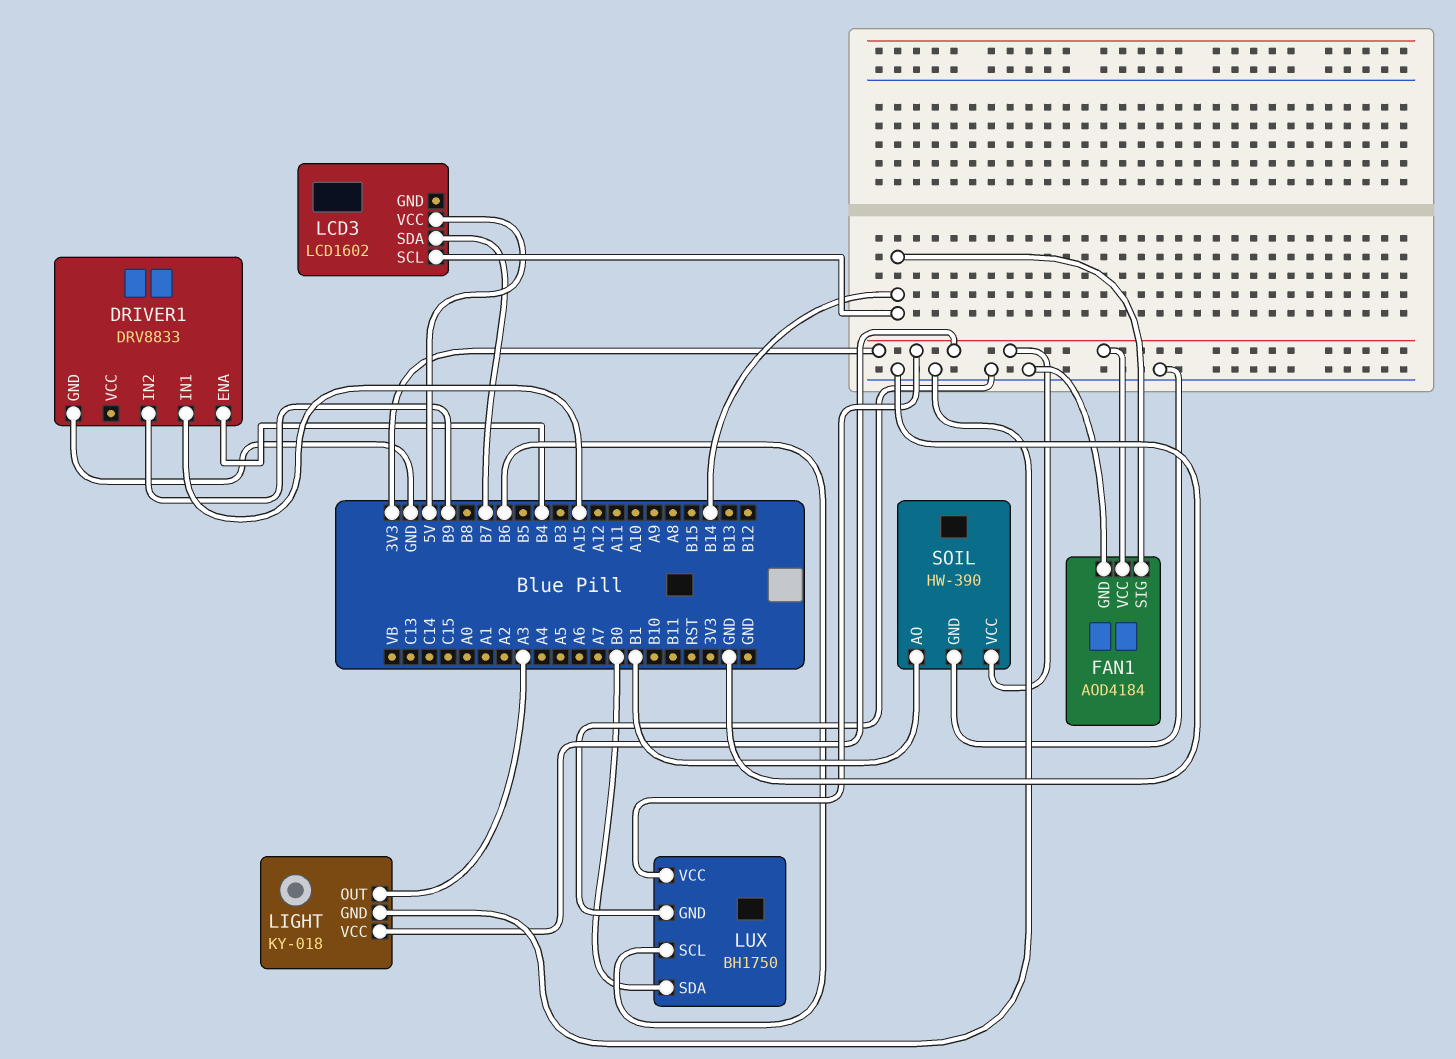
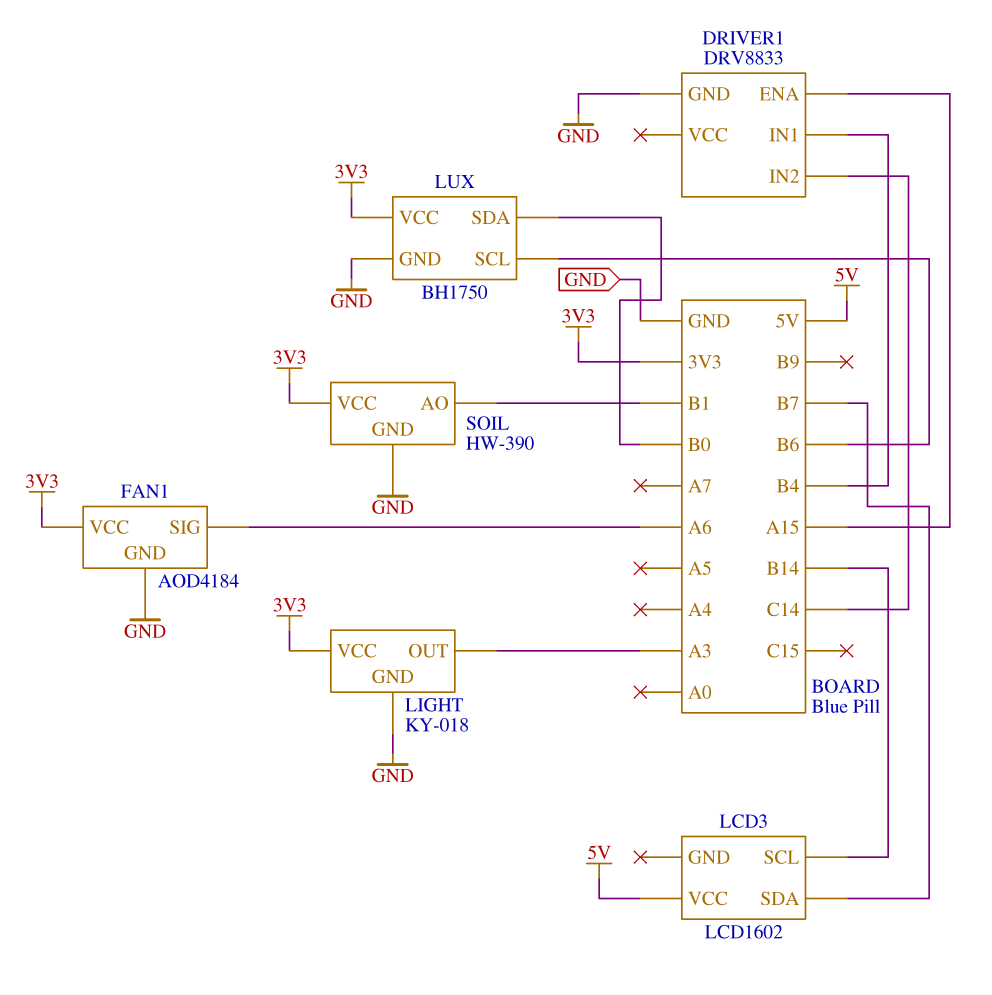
DRIVER1 pin ENA: B4 -> A15
DRIVER1 pin IN1: A15 -> B4
DRIVER1 pin IN2: B9 -> C14
FAN1 pin SIG: B14 -> A6

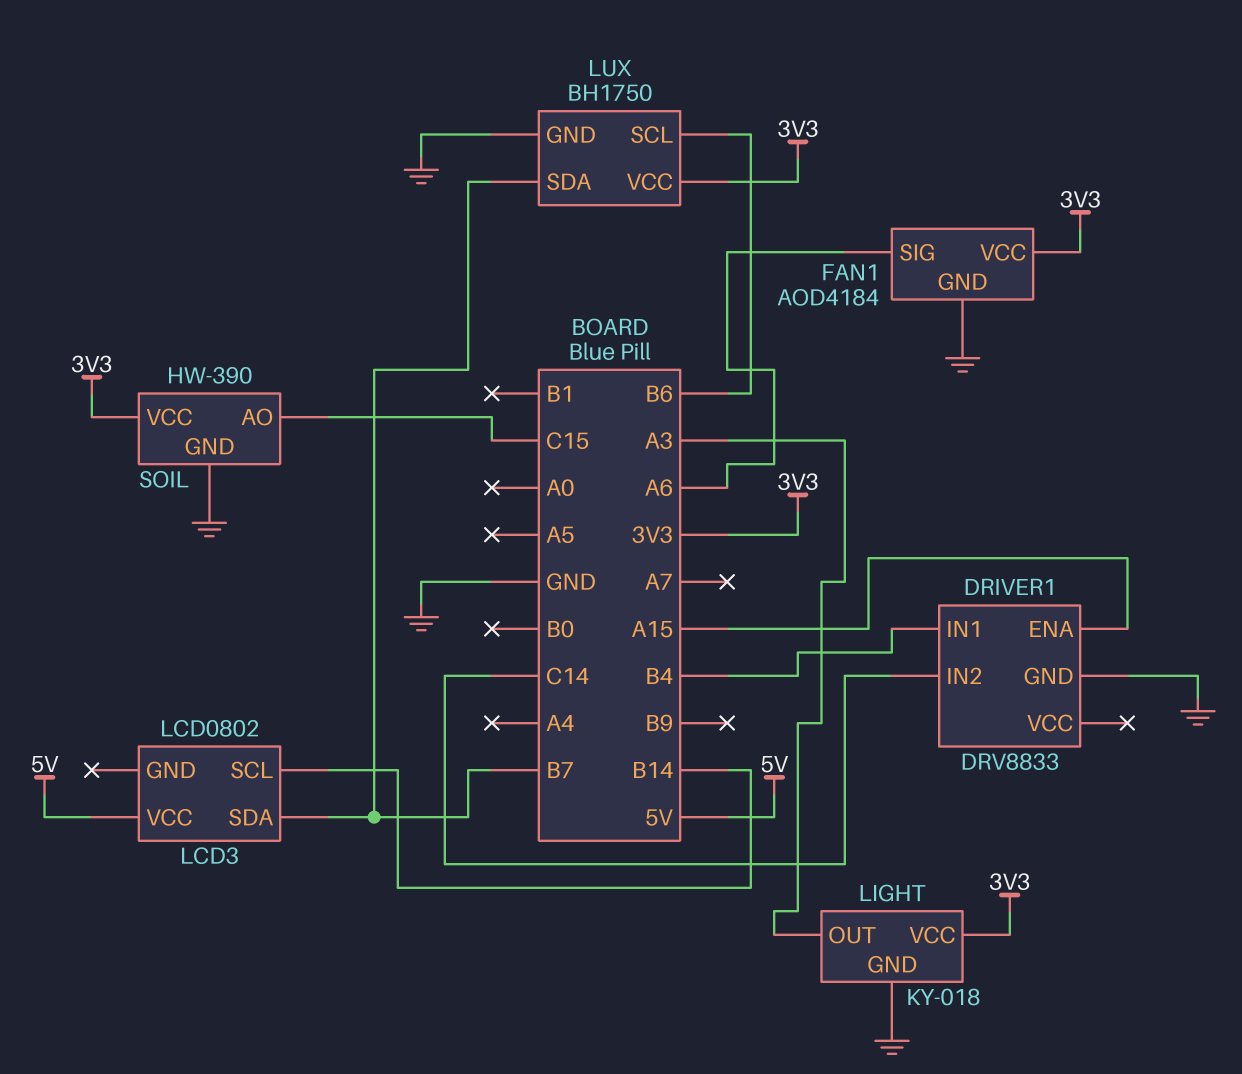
LCD3: LCD1602 -> LCD0802
LUX pin SDA: B0 -> B7
SOIL pin AO: B1 -> C15

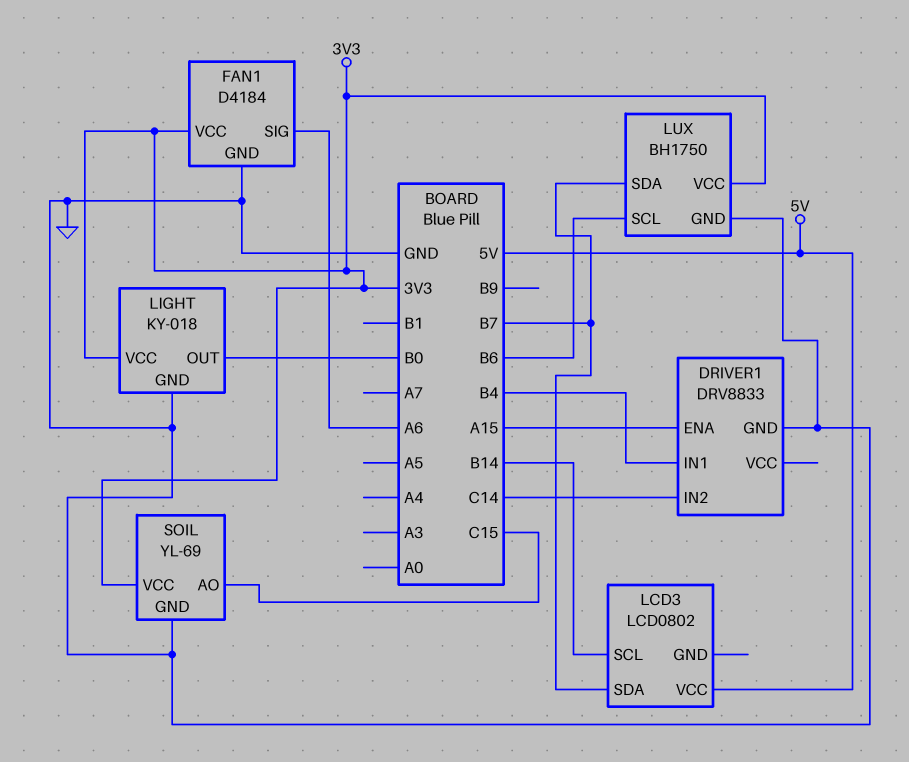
FAN1: AOD4184 -> D4184
LIGHT pin OUT: A3 -> B0
SOIL: HW-390 -> YL-69

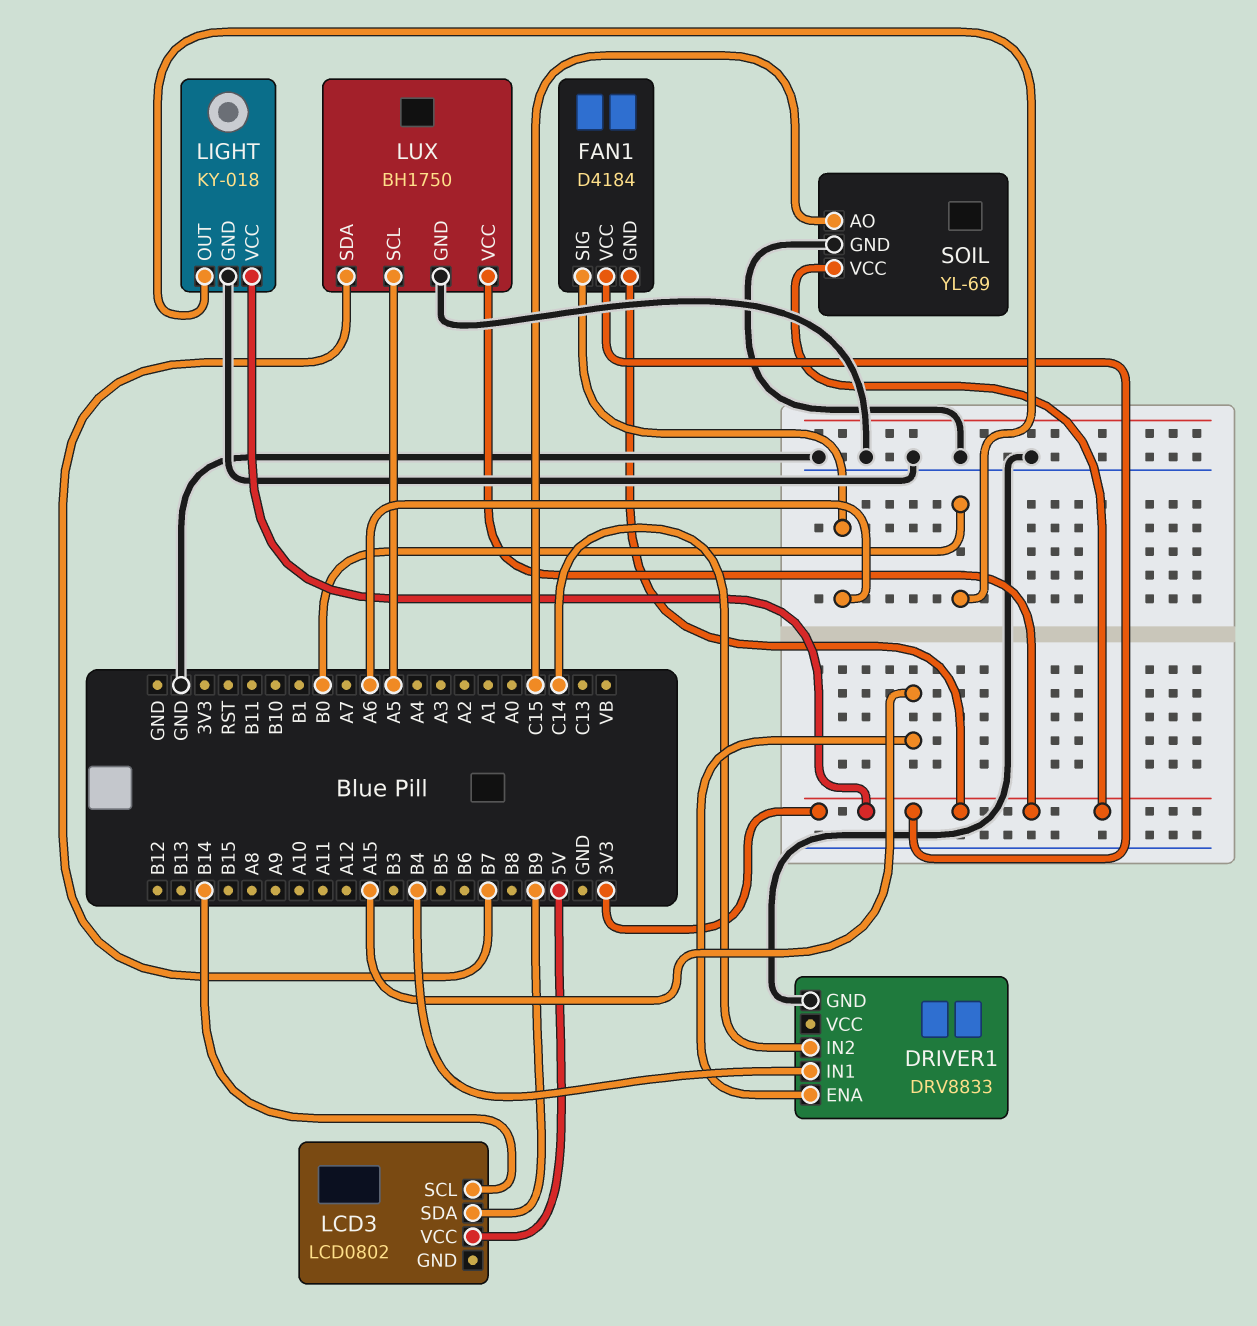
FAN1 pin GND: GND -> 3V3
LCD3 pin SDA: B7 -> B9
LUX pin SCL: B6 -> A5

